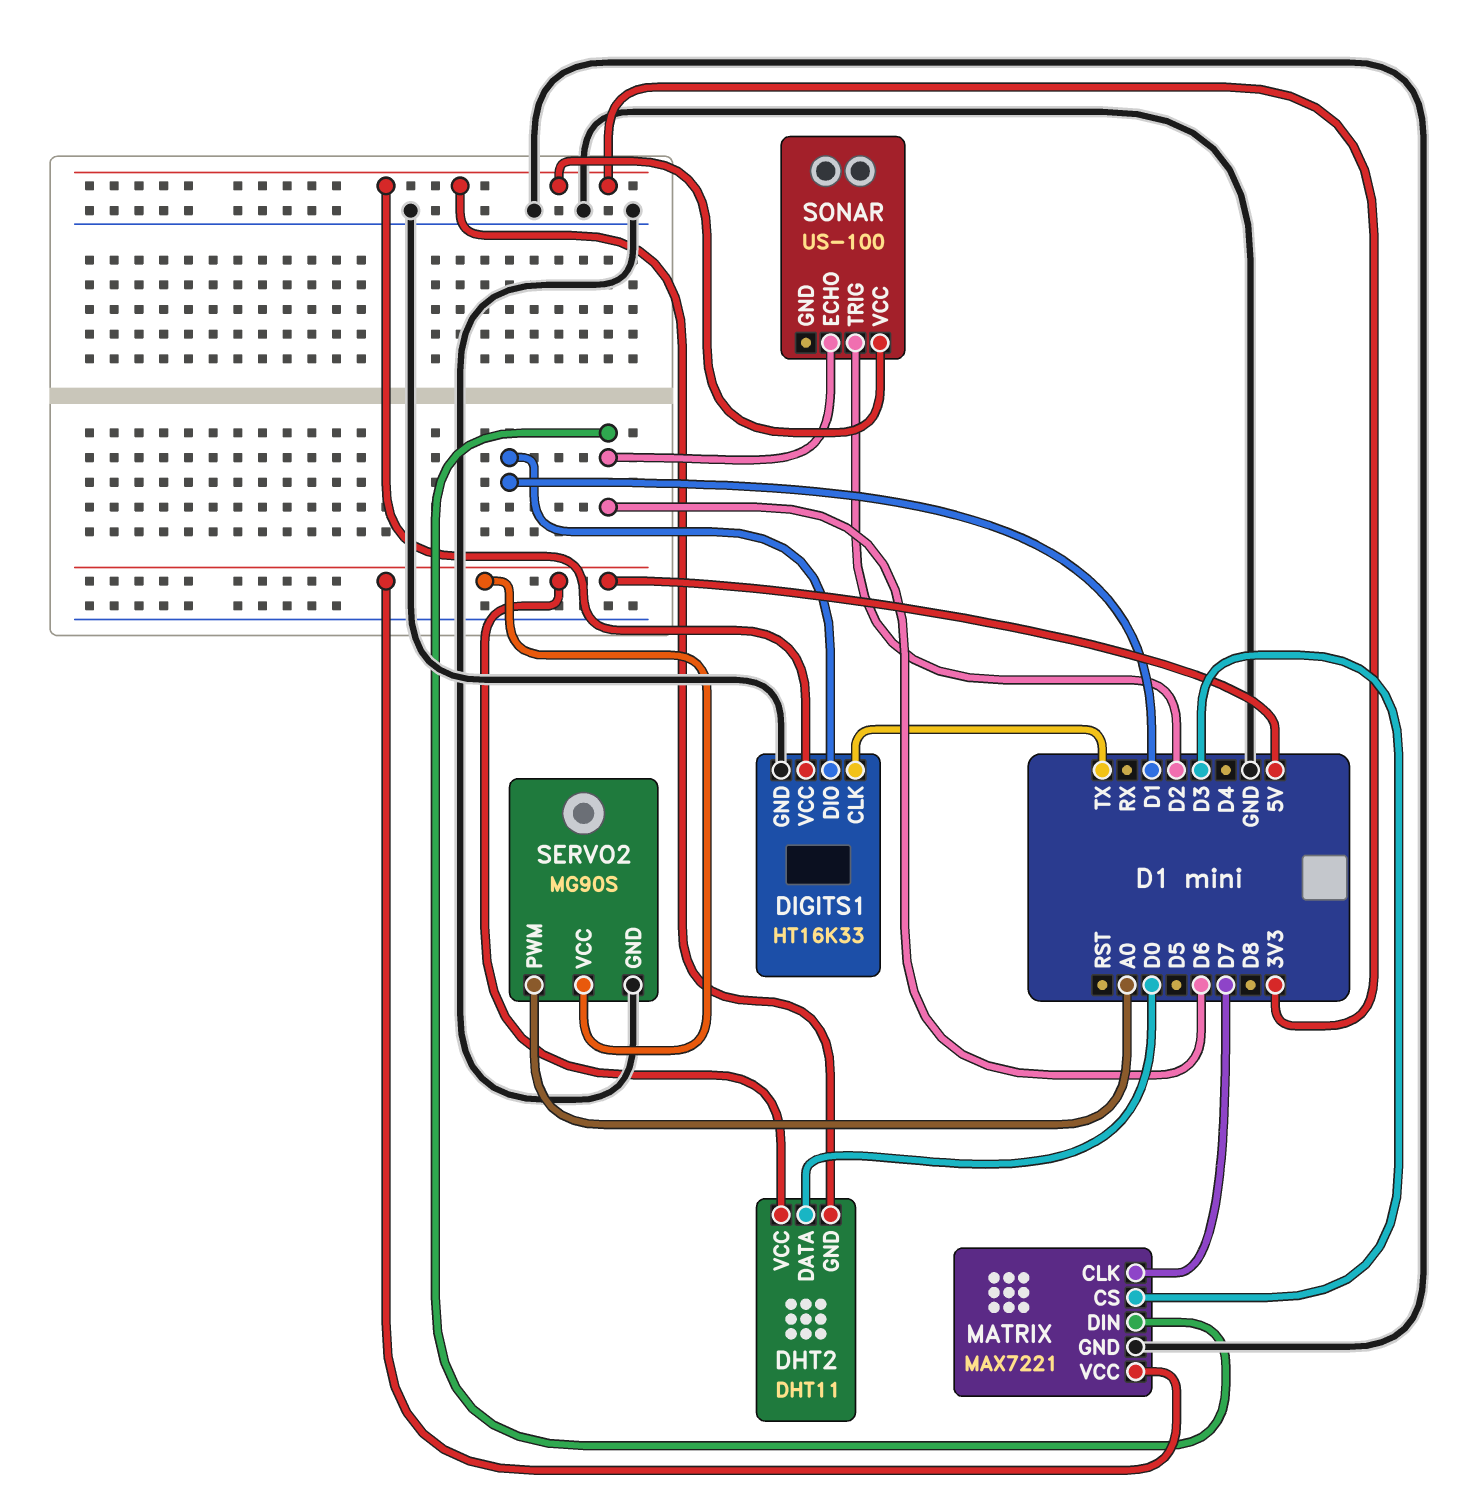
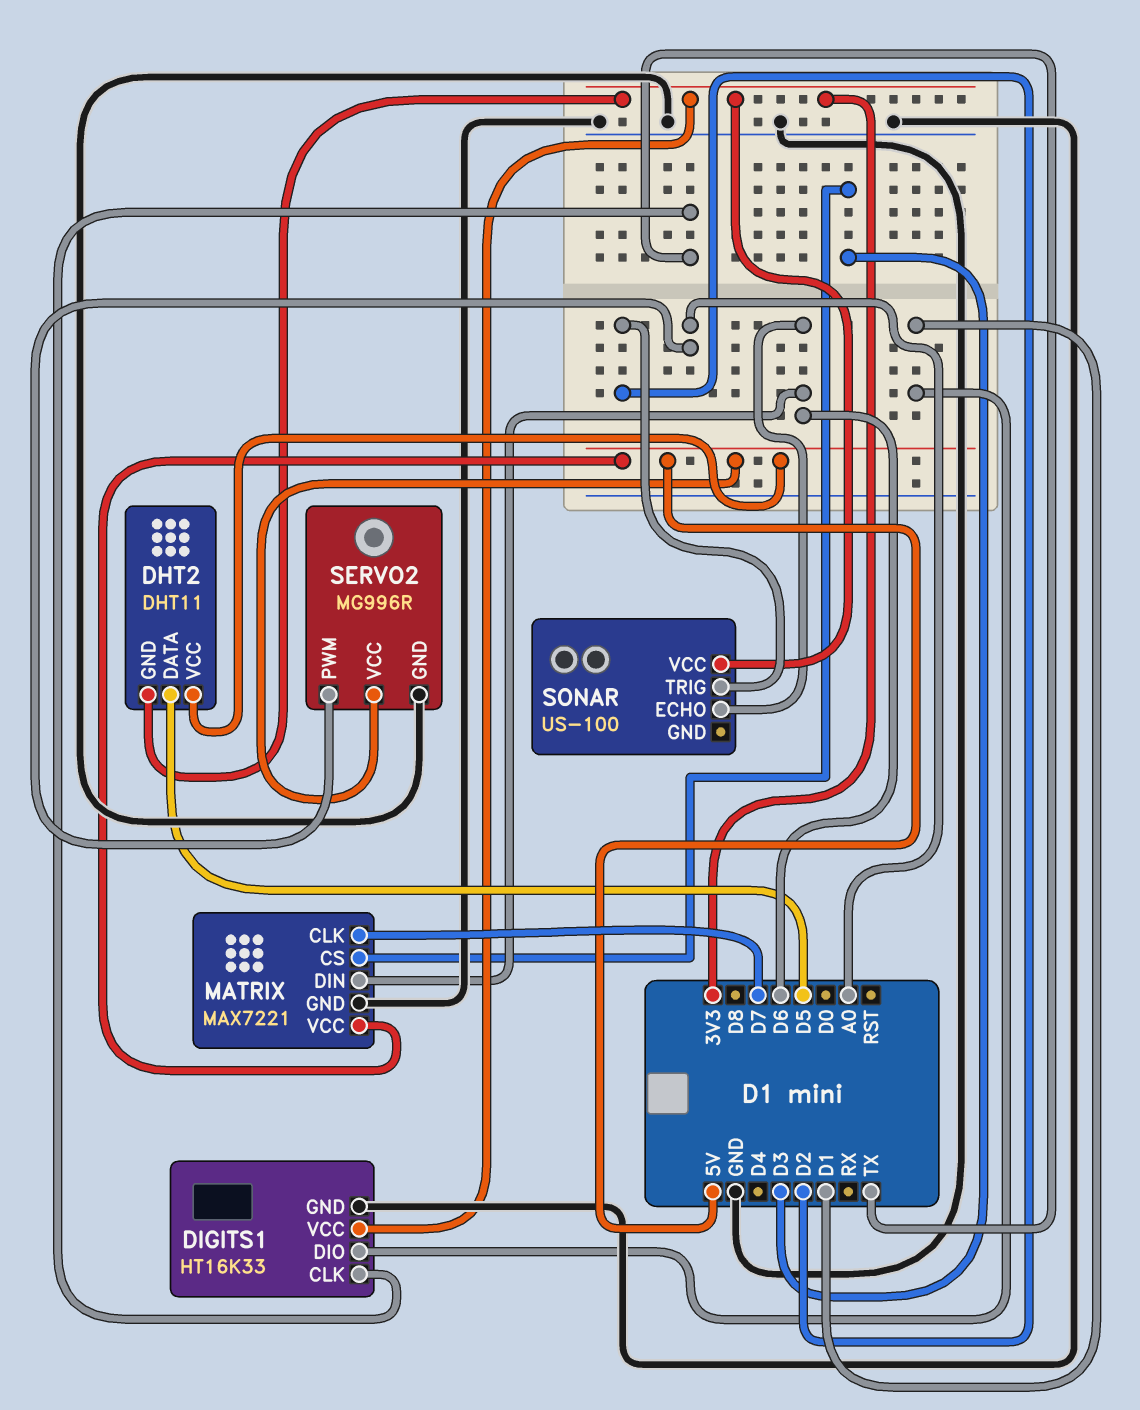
DHT2 pin DATA: D0 -> D5
SERVO2: MG90S -> MG996R

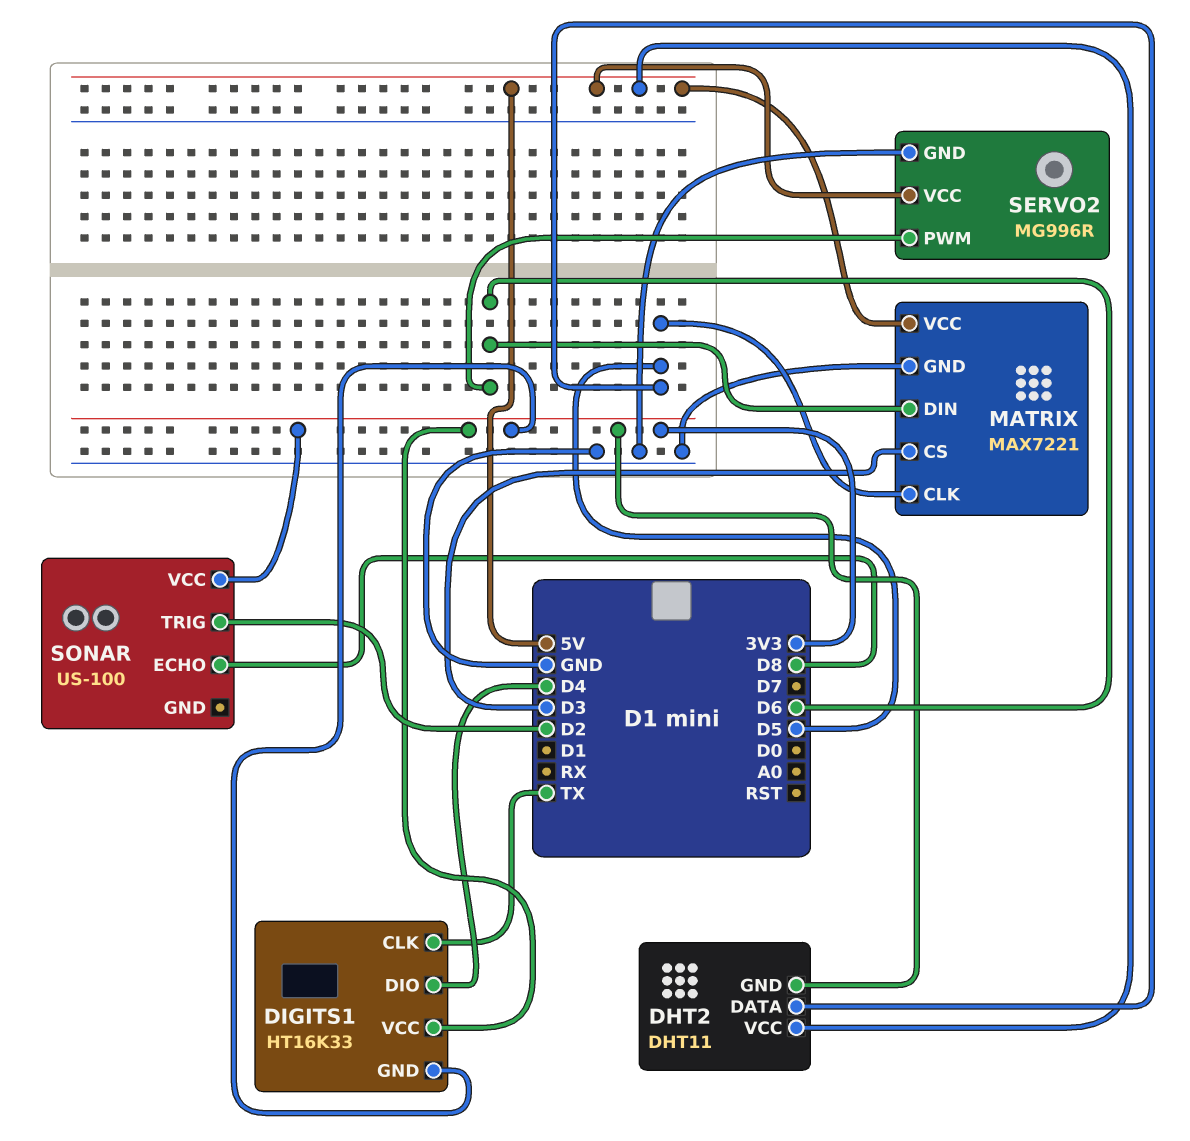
DIGITS1 pin DIO: D1 -> D4
DIGITS1 pin GND: GND -> 3V3
MATRIX pin CLK: D7 -> D5
SERVO2 pin PWM: A0 -> D6
SONAR pin ECHO: D6 -> D8

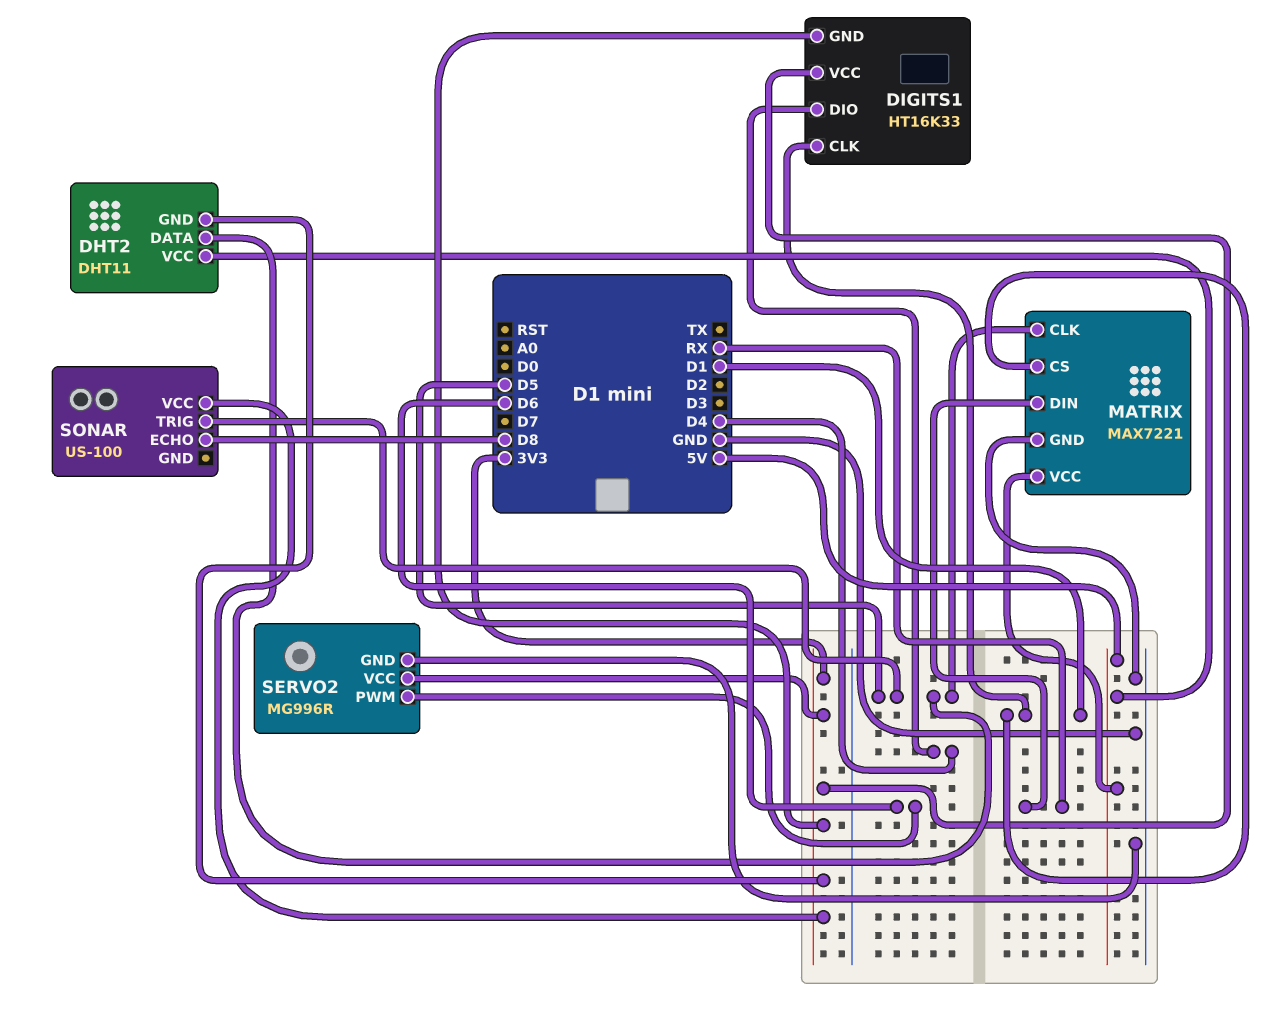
DIGITS1 pin CLK: TX -> D1
MATRIX pin CS: D3 -> D1
MATRIX pin DIN: D6 -> RX
SERVO2 pin VCC: 5V -> 3V3
SONAR pin TRIG: D2 -> D5

